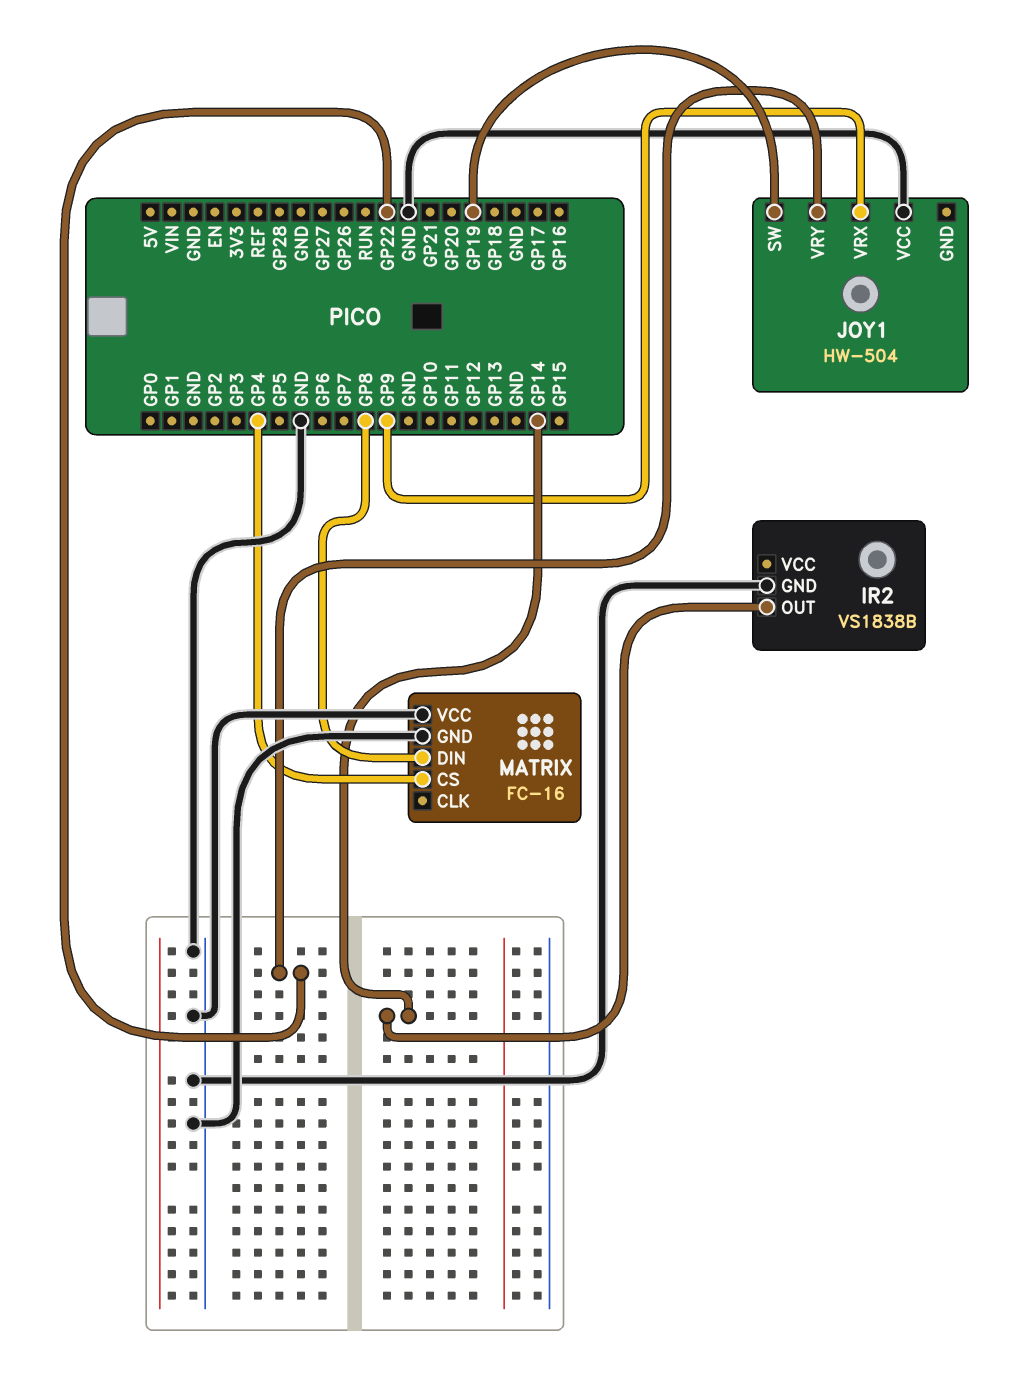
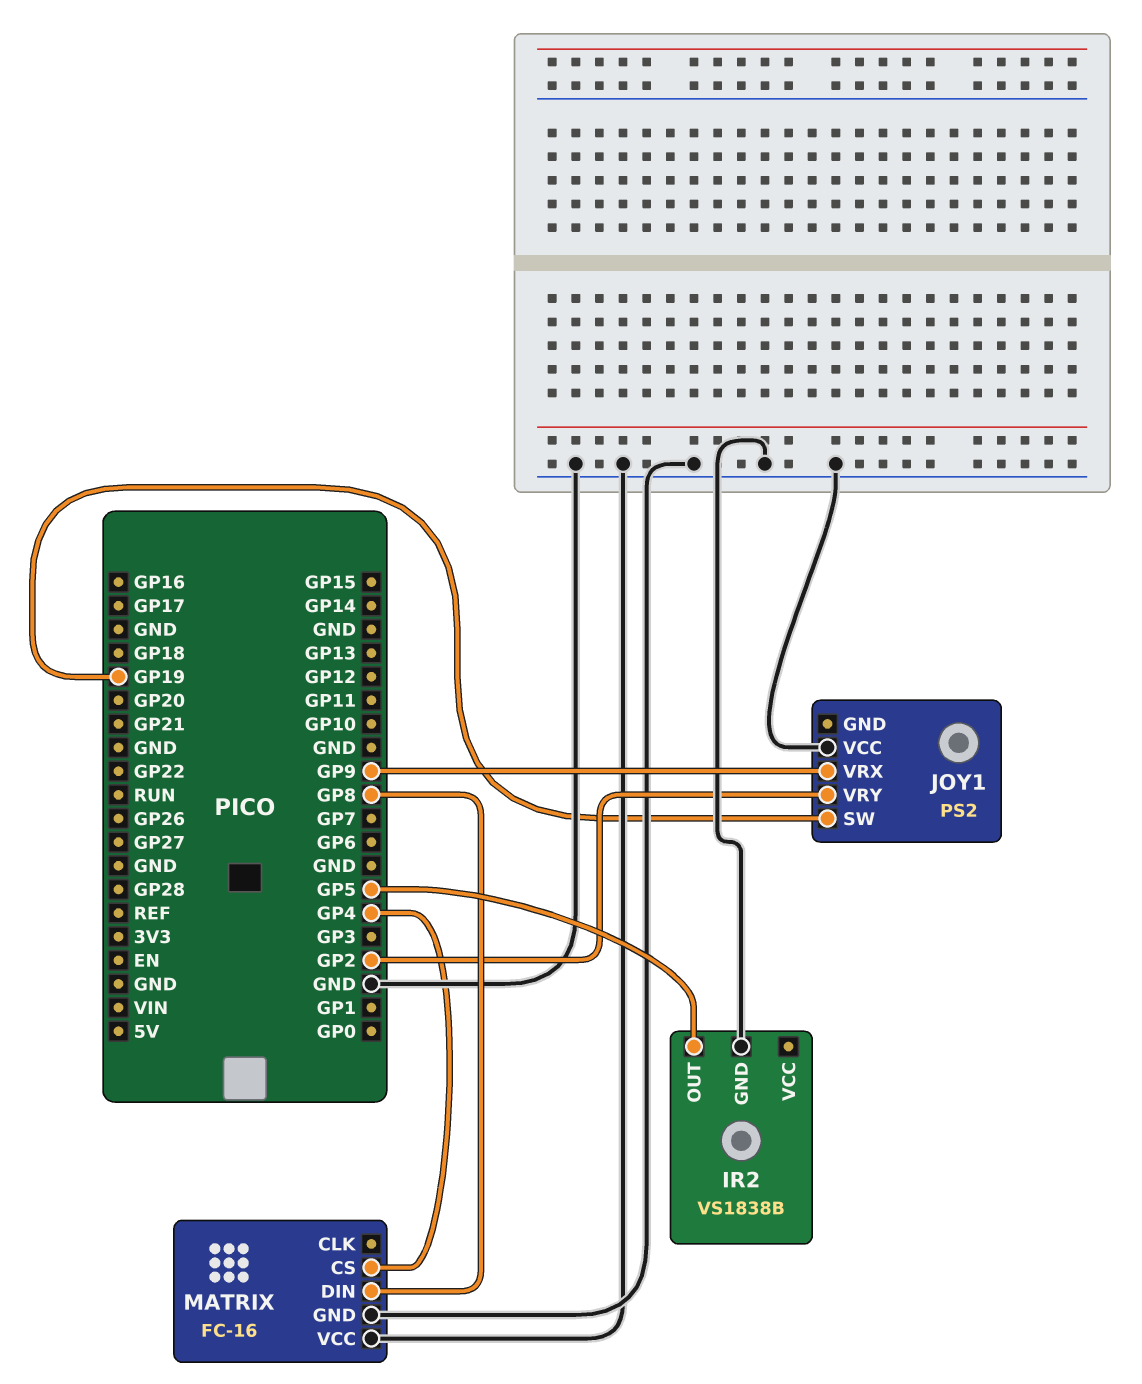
IR2 pin OUT: GP14 -> GP5
JOY1: HW-504 -> PS2
JOY1 pin VRY: GP22 -> GP2

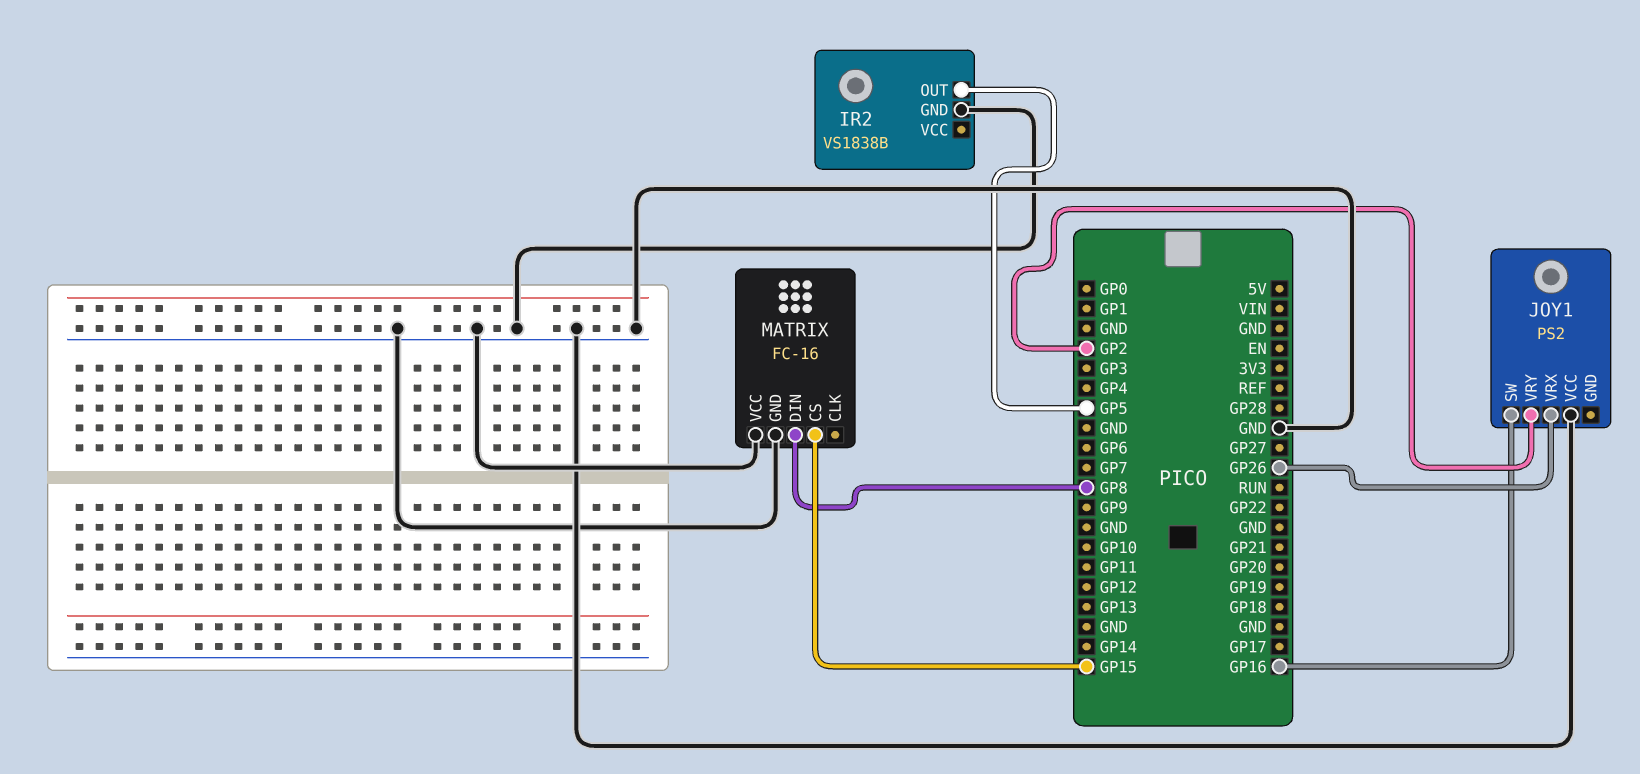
JOY1 pin SW: GP19 -> GP16
JOY1 pin VRX: GP9 -> GP26
MATRIX pin CS: GP4 -> GP15

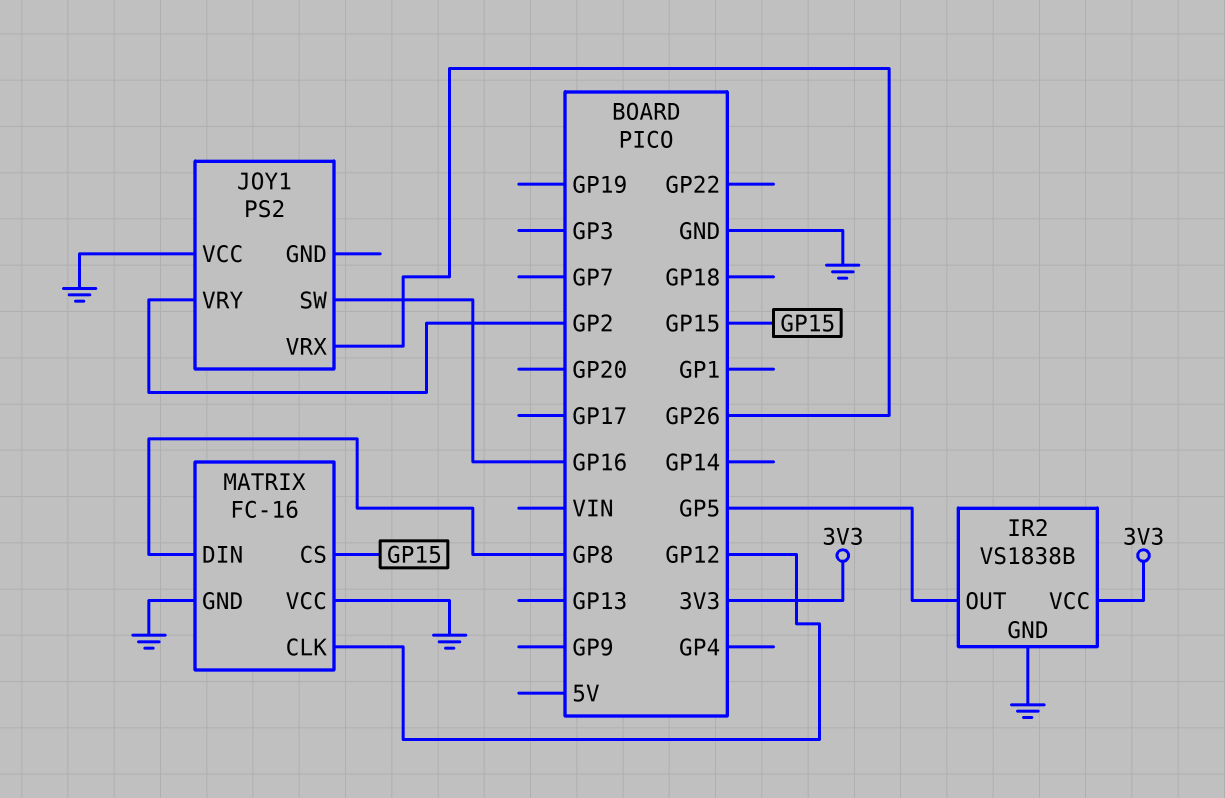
IR2 pin VCC: none -> 3V3
MATRIX pin CLK: none -> GP12

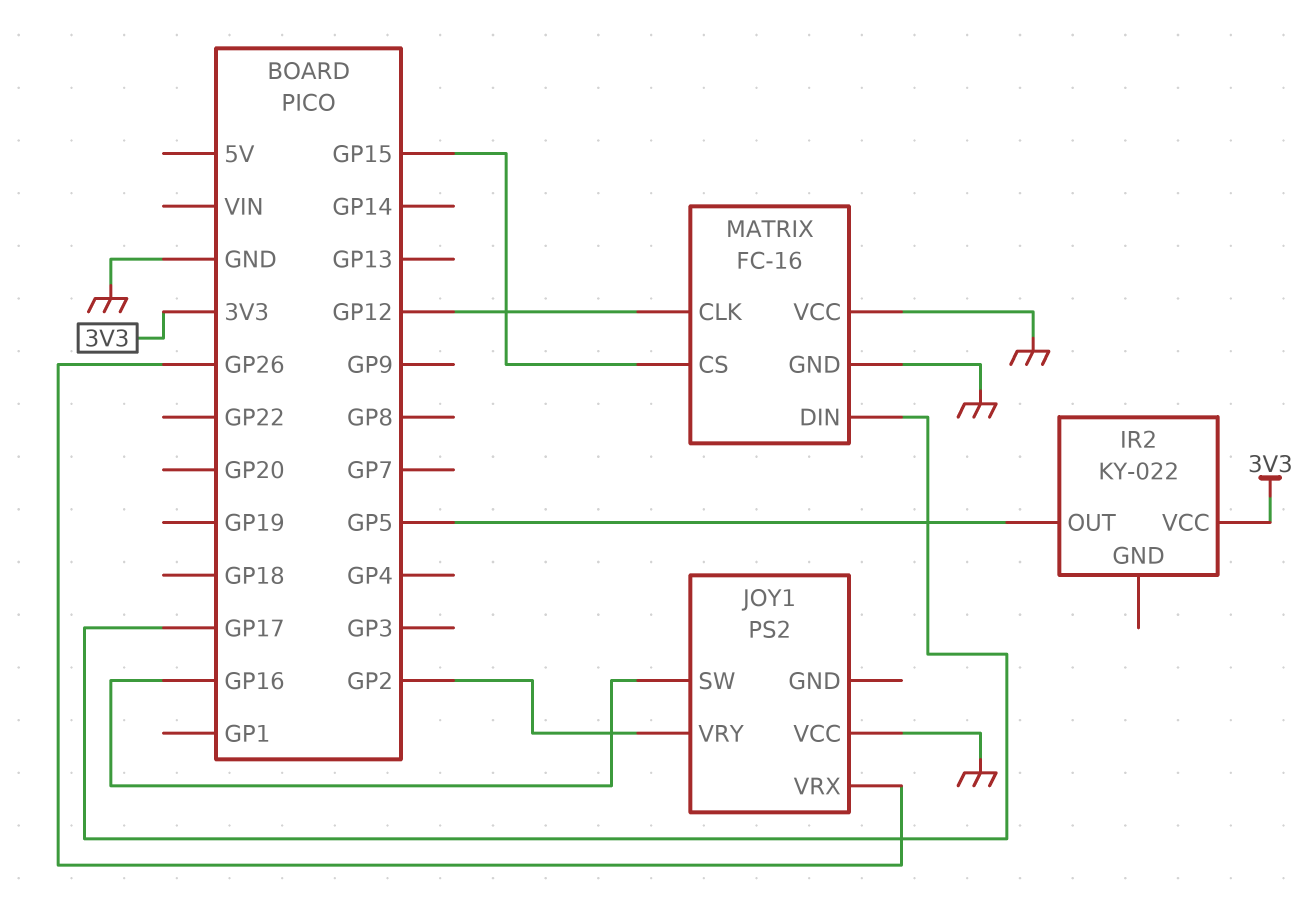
IR2: VS1838B -> KY-022
IR2 pin GND: GND -> none
MATRIX pin DIN: GP8 -> GP17

